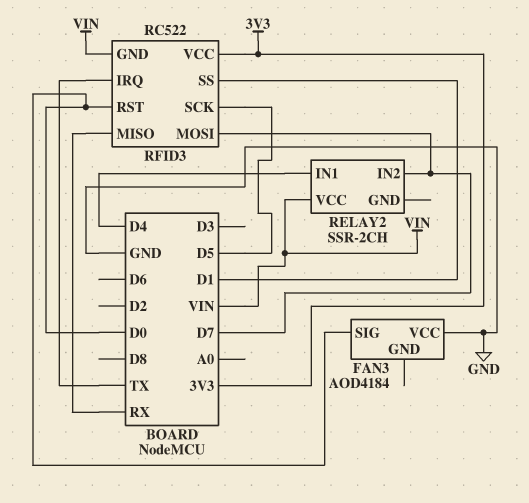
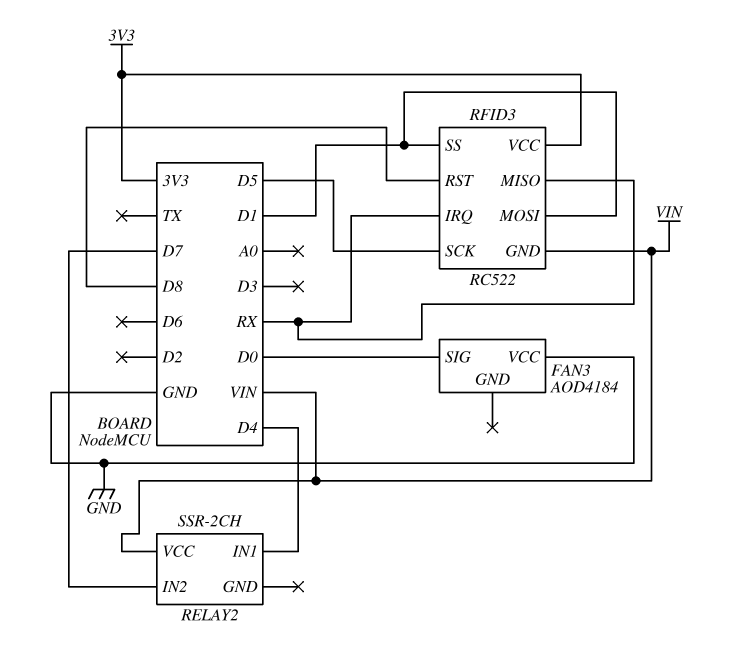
RFID3 pin IRQ: TX -> RX
RFID3 pin MOSI: D7 -> D1
RFID3 pin RST: D0 -> D8

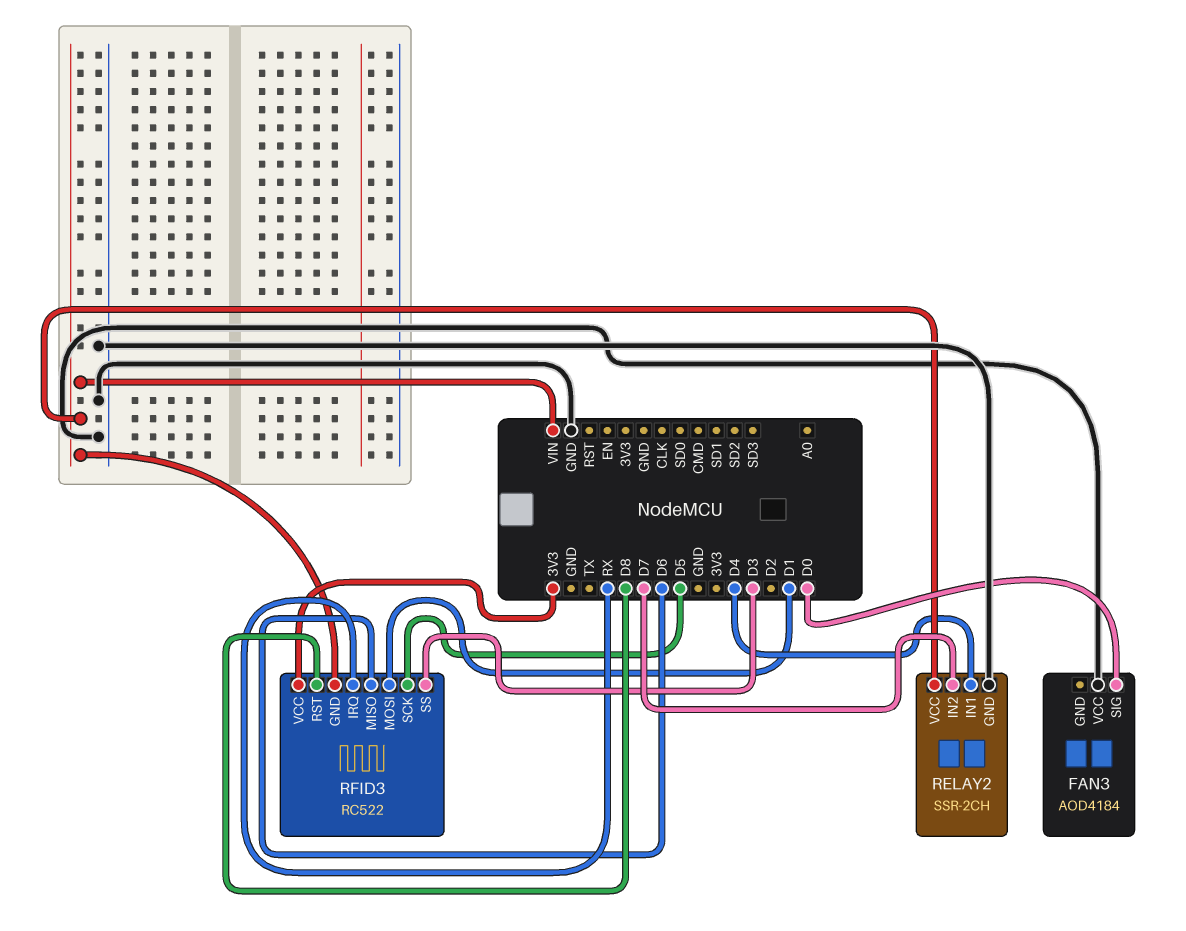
RELAY2 pin GND: none -> GND
RFID3 pin MISO: RX -> D6
RFID3 pin SS: D1 -> D3

